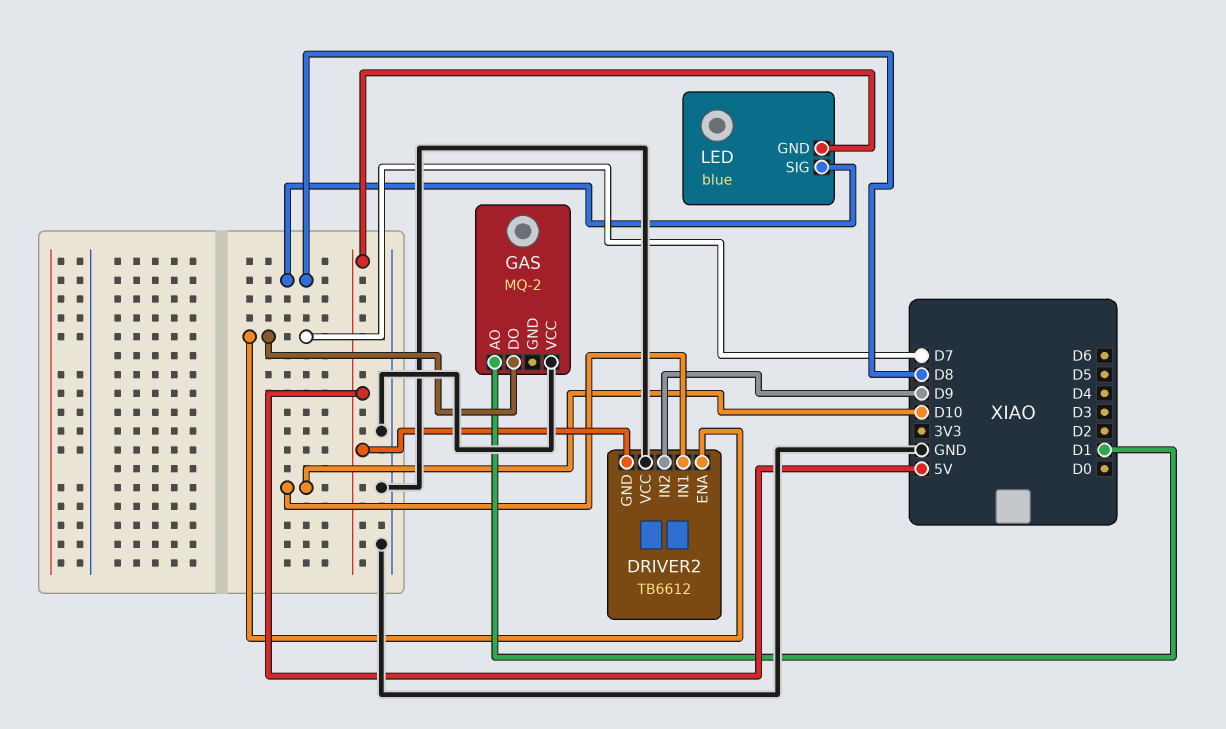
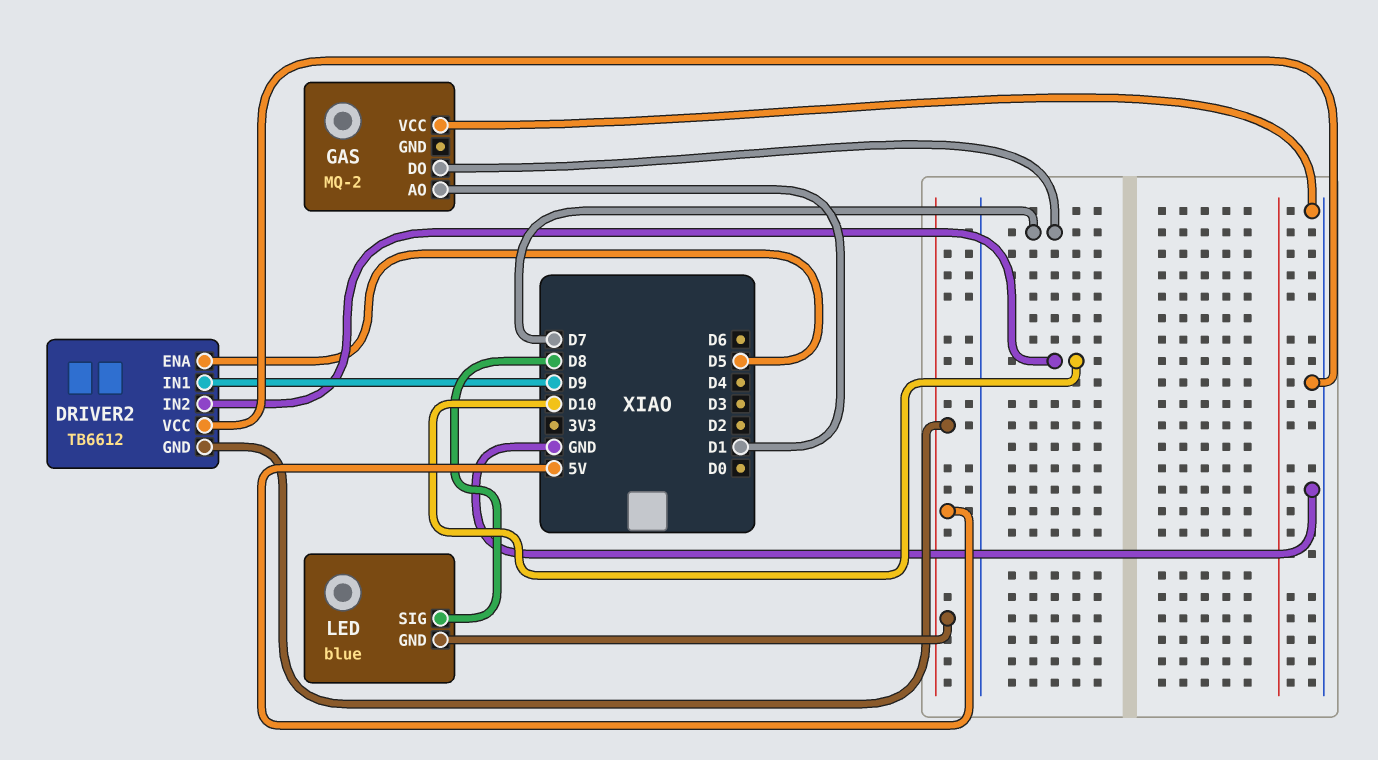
DRIVER2 pin ENA: D7 -> D5
DRIVER2 pin IN1: D10 -> D9
DRIVER2 pin IN2: D9 -> D10

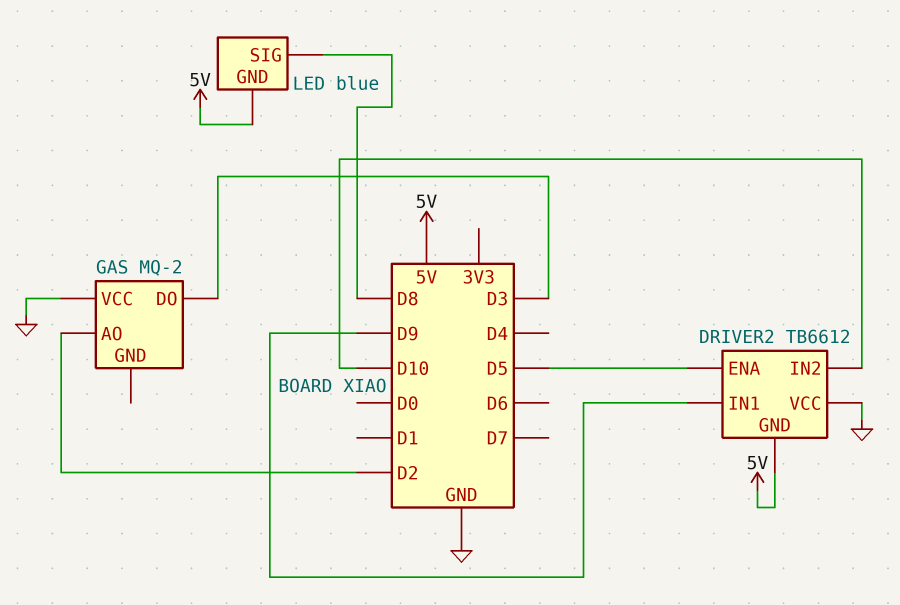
GAS pin AO: D1 -> D2
GAS pin DO: D7 -> D3

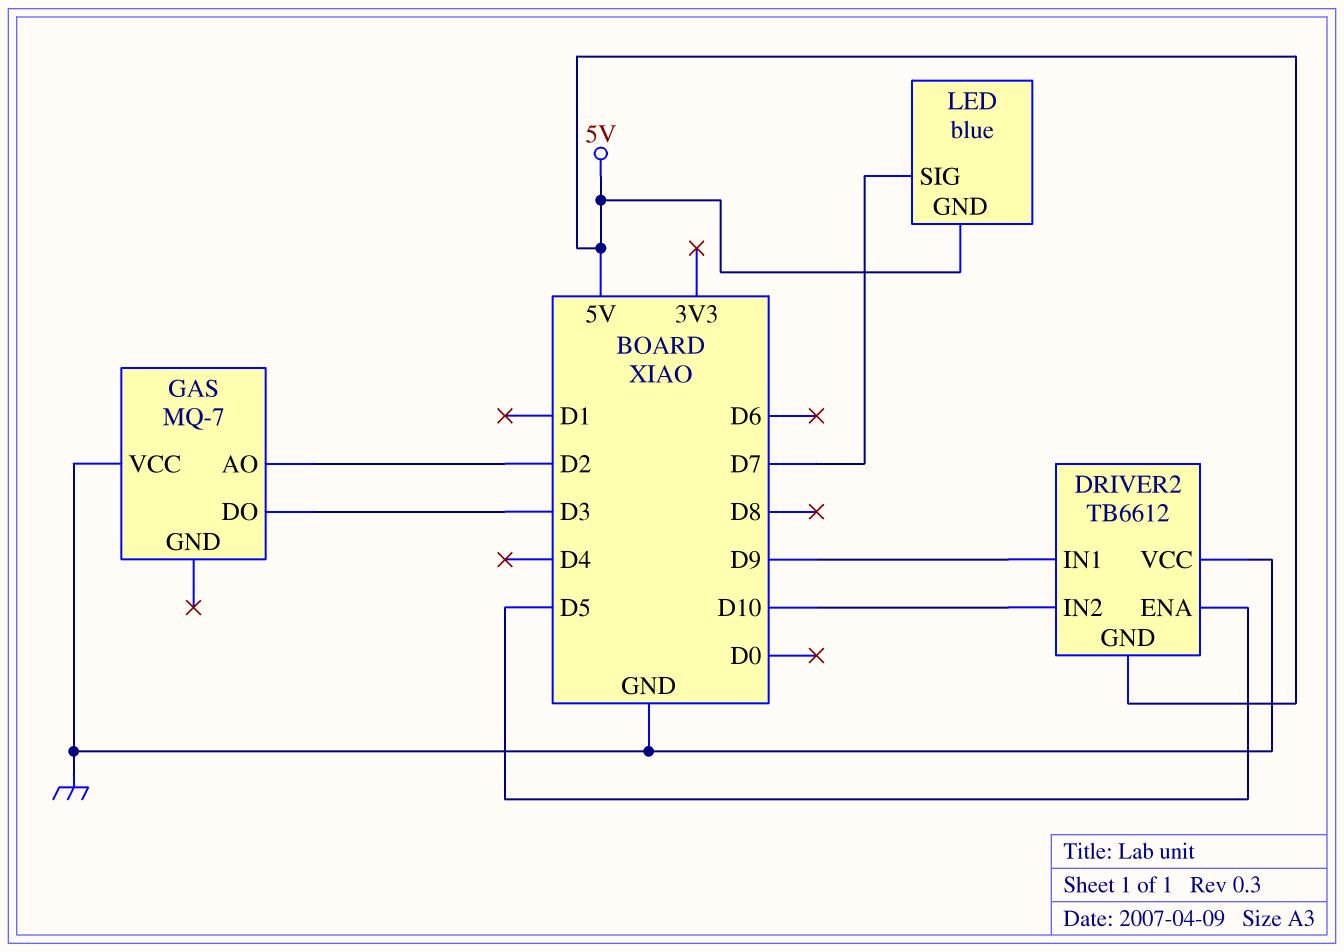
GAS: MQ-2 -> MQ-7
LED pin SIG: D8 -> D7

